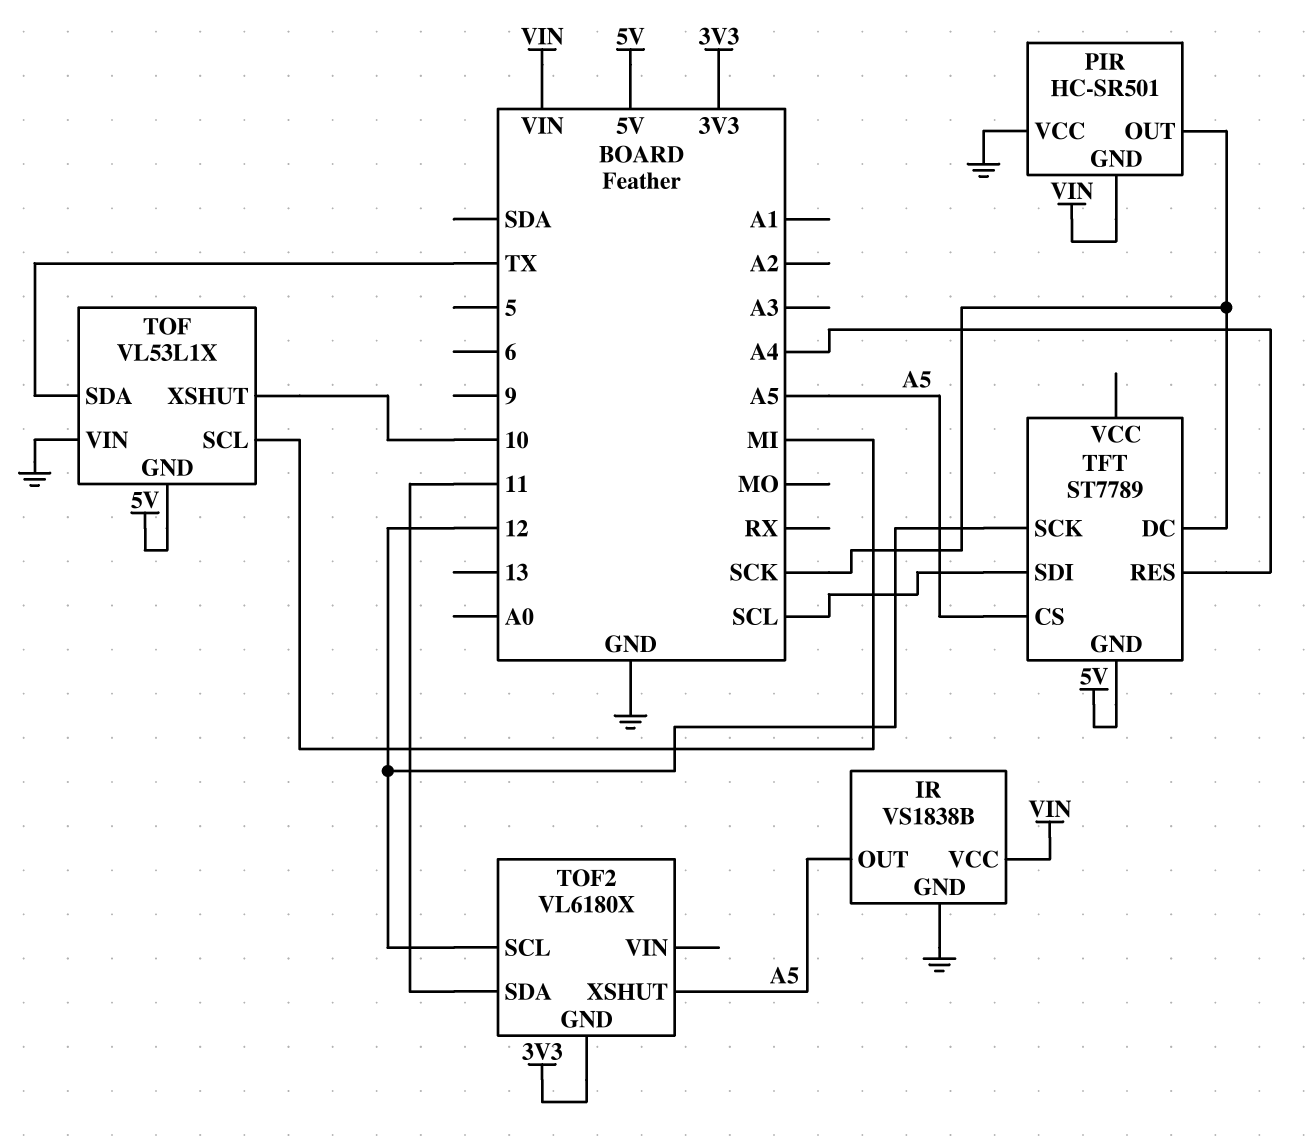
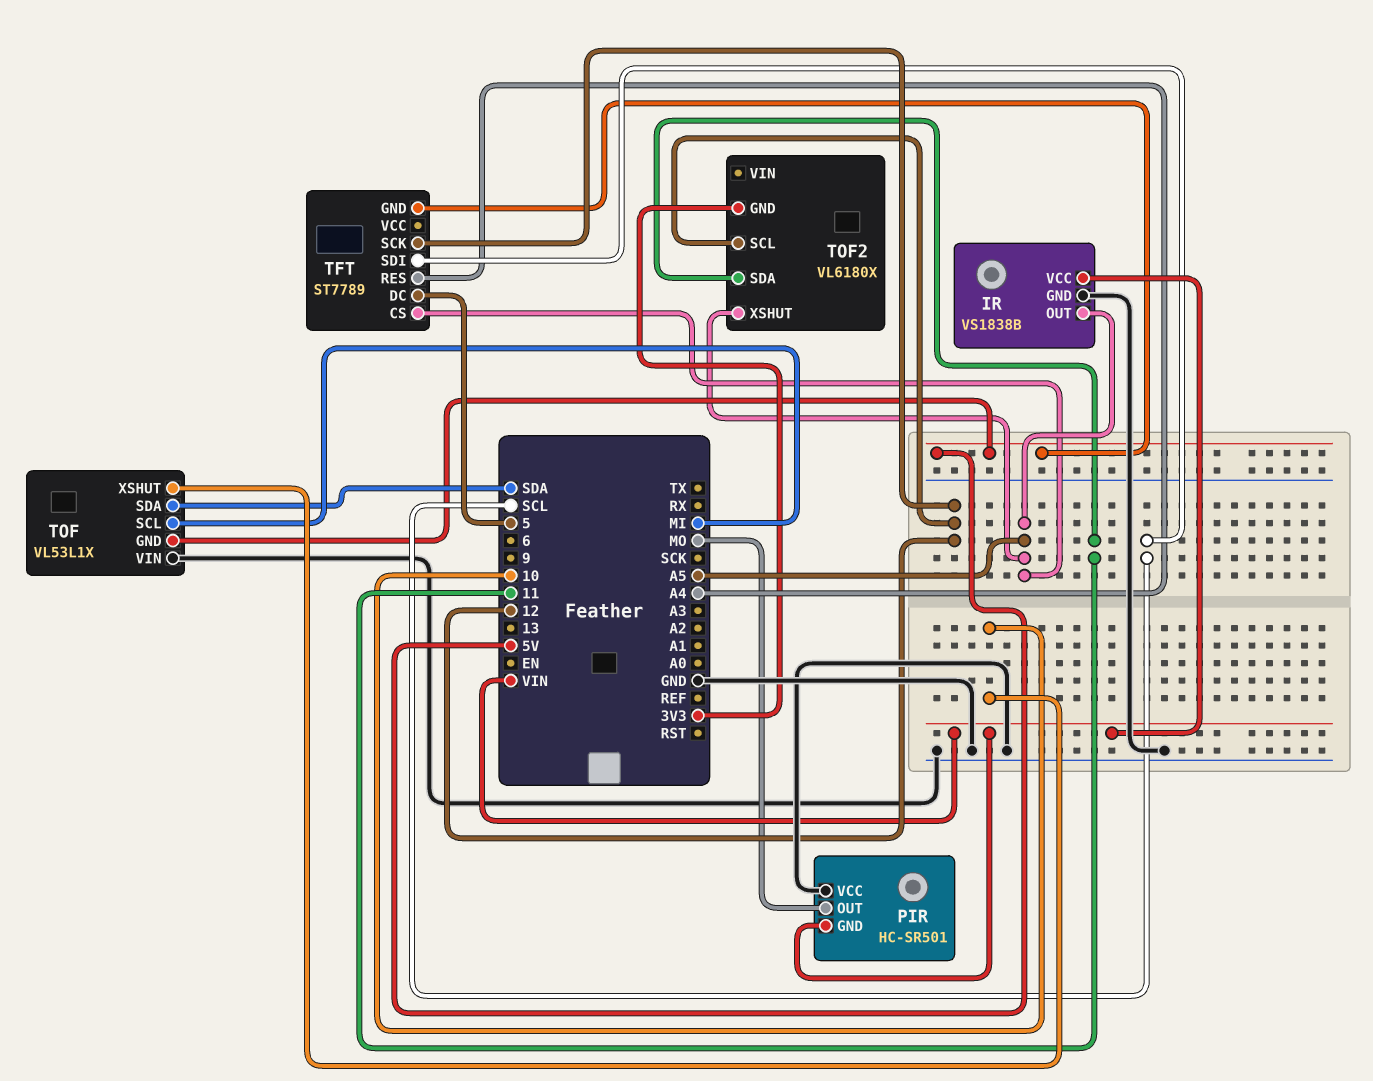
PIR pin OUT: SCK -> MO
TFT pin DC: SCK -> 5
TOF pin SDA: TX -> SDA

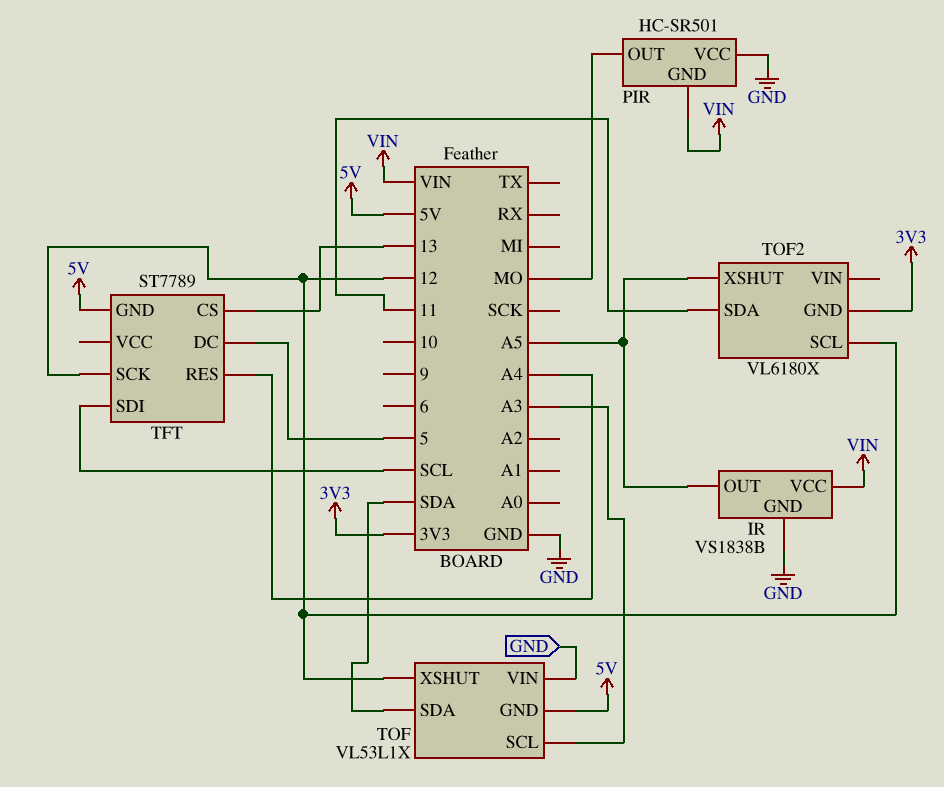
TFT pin CS: A5 -> 13
TOF pin SCL: MI -> A3
TOF pin XSHUT: 10 -> 12

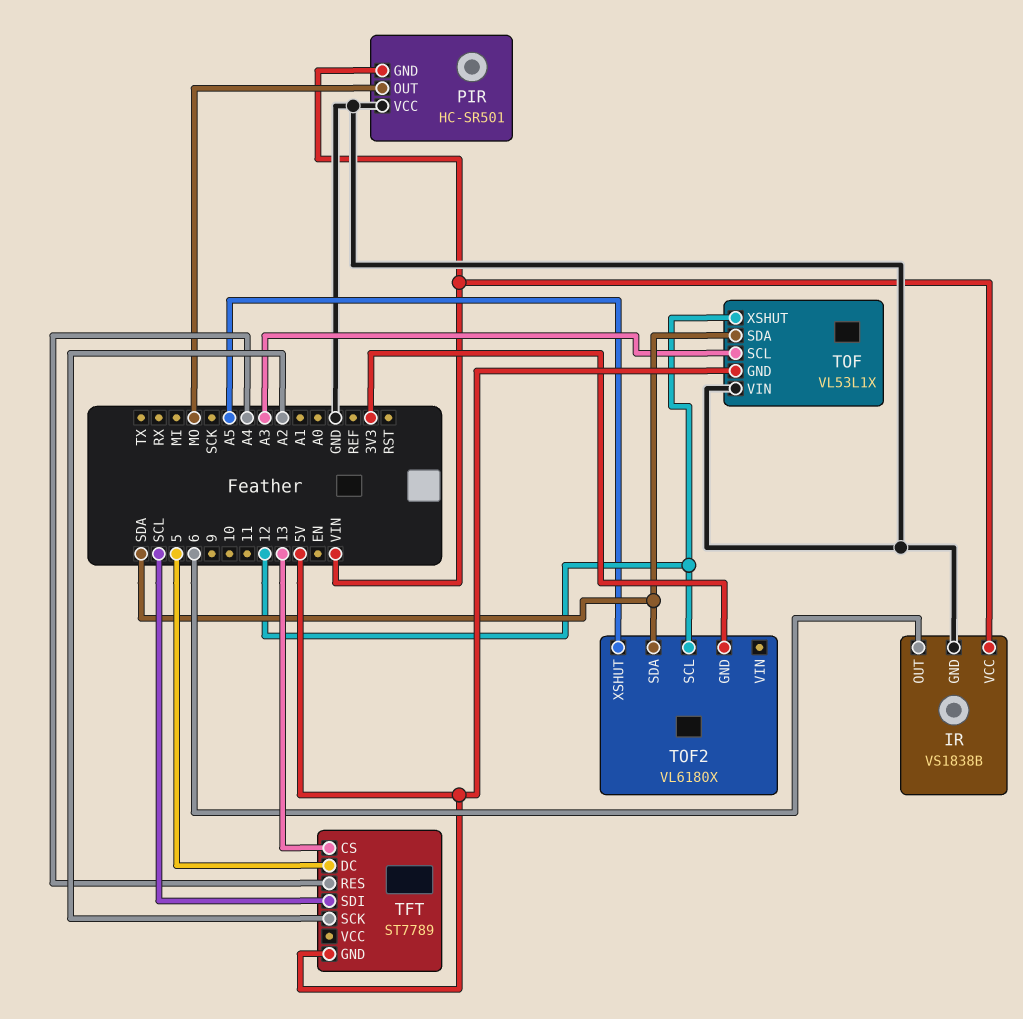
IR pin OUT: A5 -> 6
TFT pin SCK: 12 -> A2
TOF2 pin SDA: 11 -> SDA

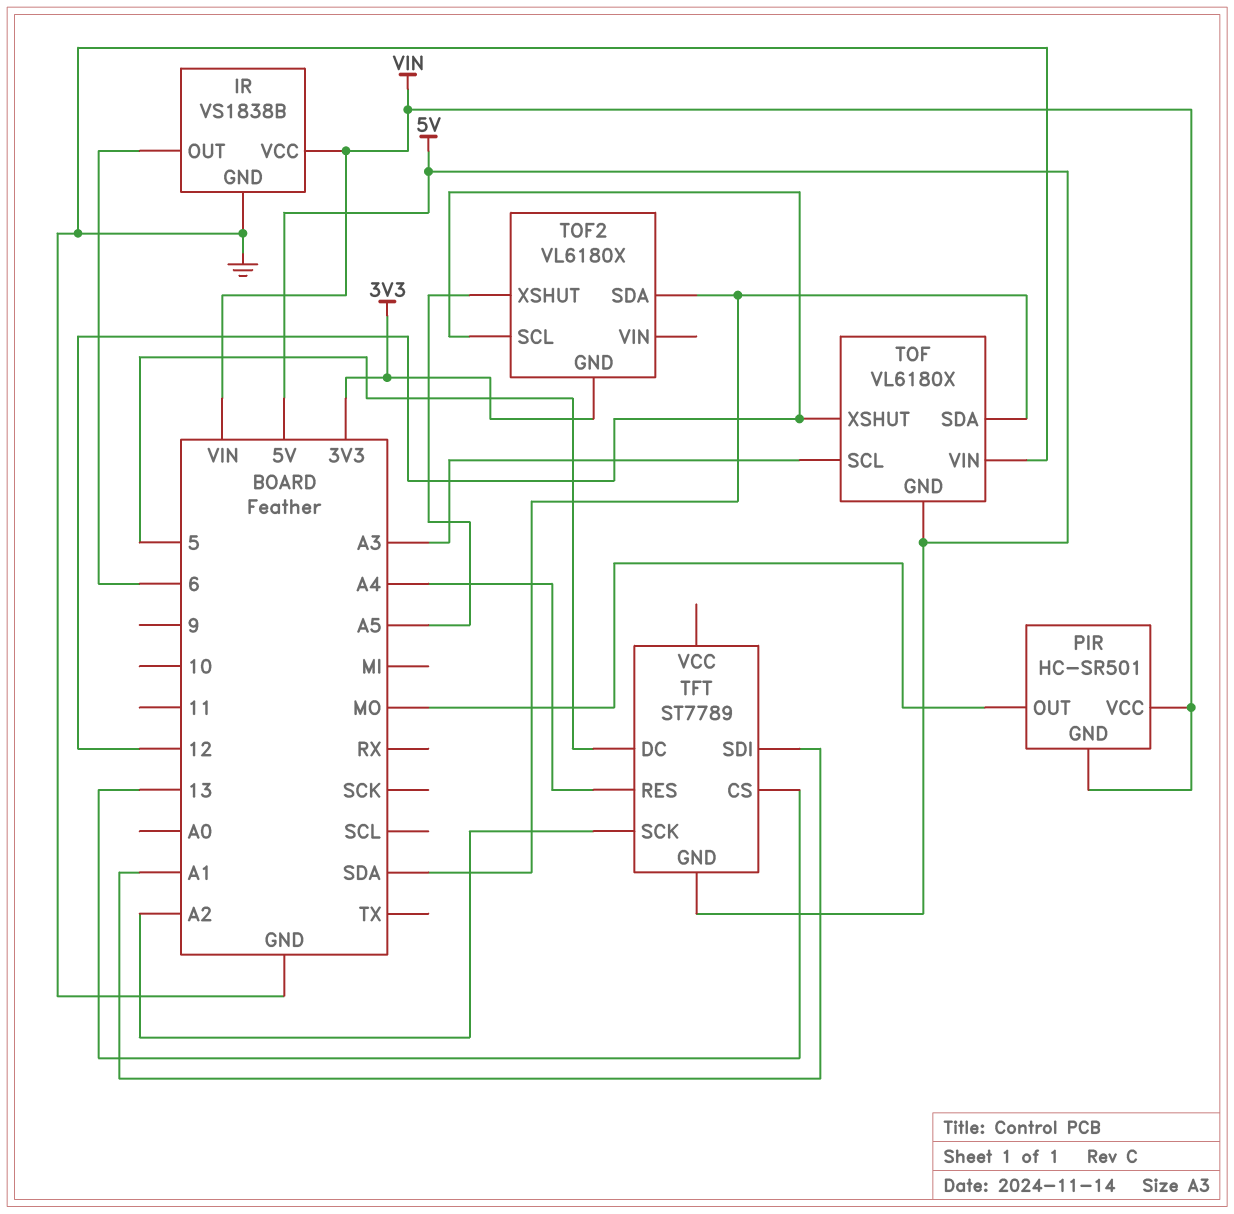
PIR pin VCC: GND -> VIN
TFT pin SDI: SCL -> A1
TOF: VL53L1X -> VL6180X

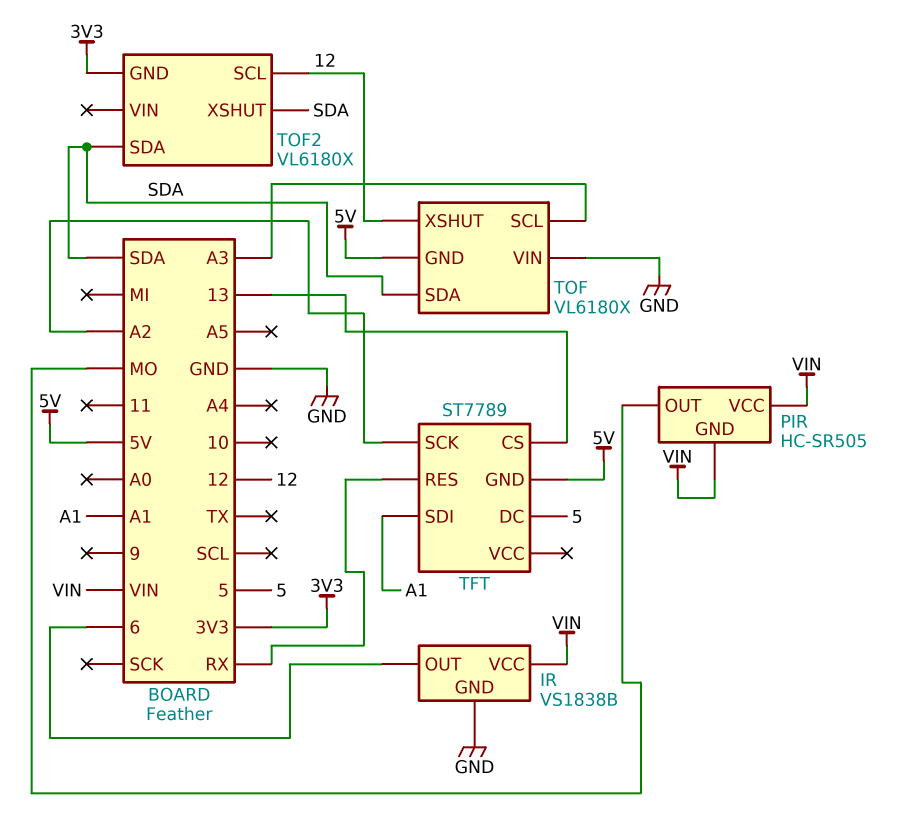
PIR: HC-SR501 -> HC-SR505
TFT pin RES: A4 -> RX
TOF2 pin XSHUT: A5 -> SDA

